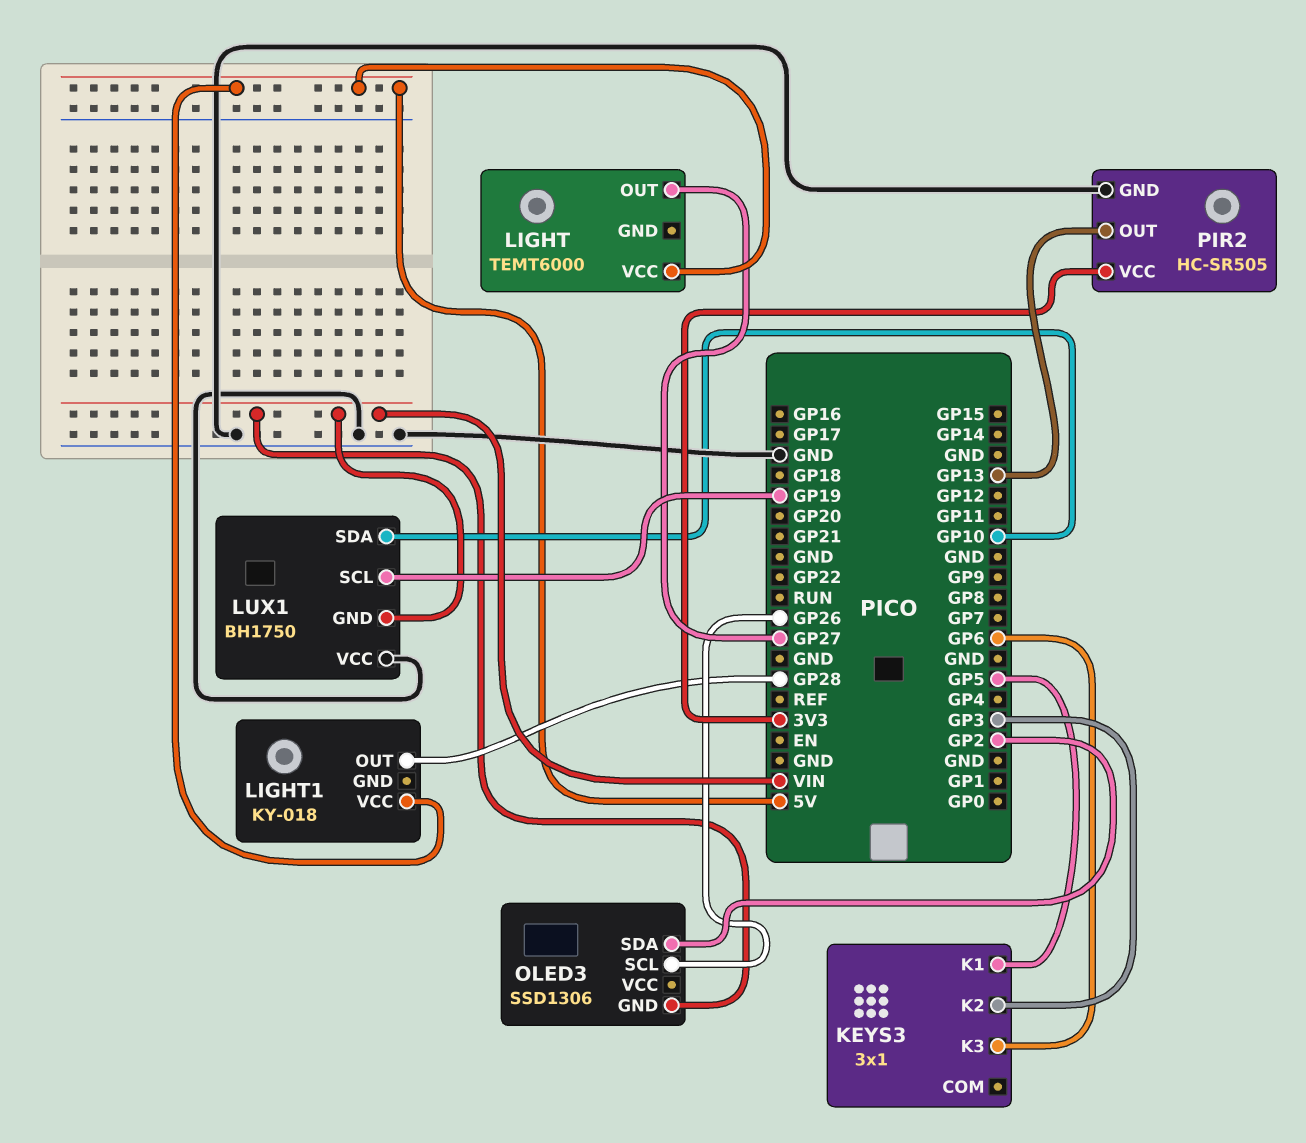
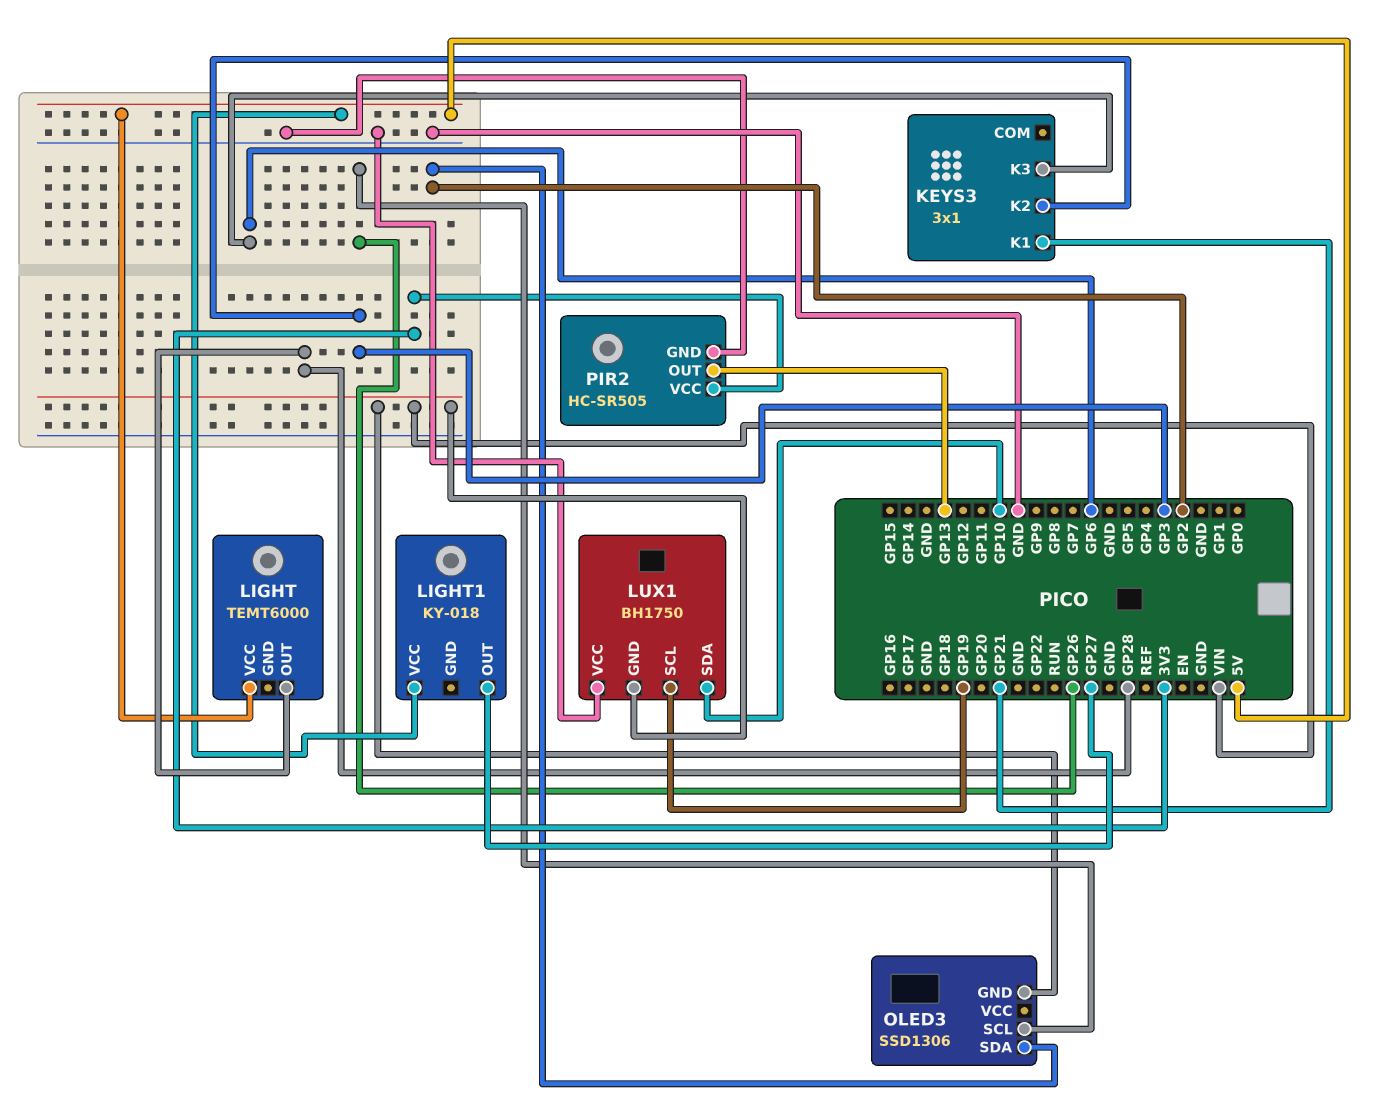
KEYS3 pin K1: GP5 -> GP21
LIGHT pin OUT: GP27 -> GP28
LIGHT1 pin OUT: GP28 -> GP27

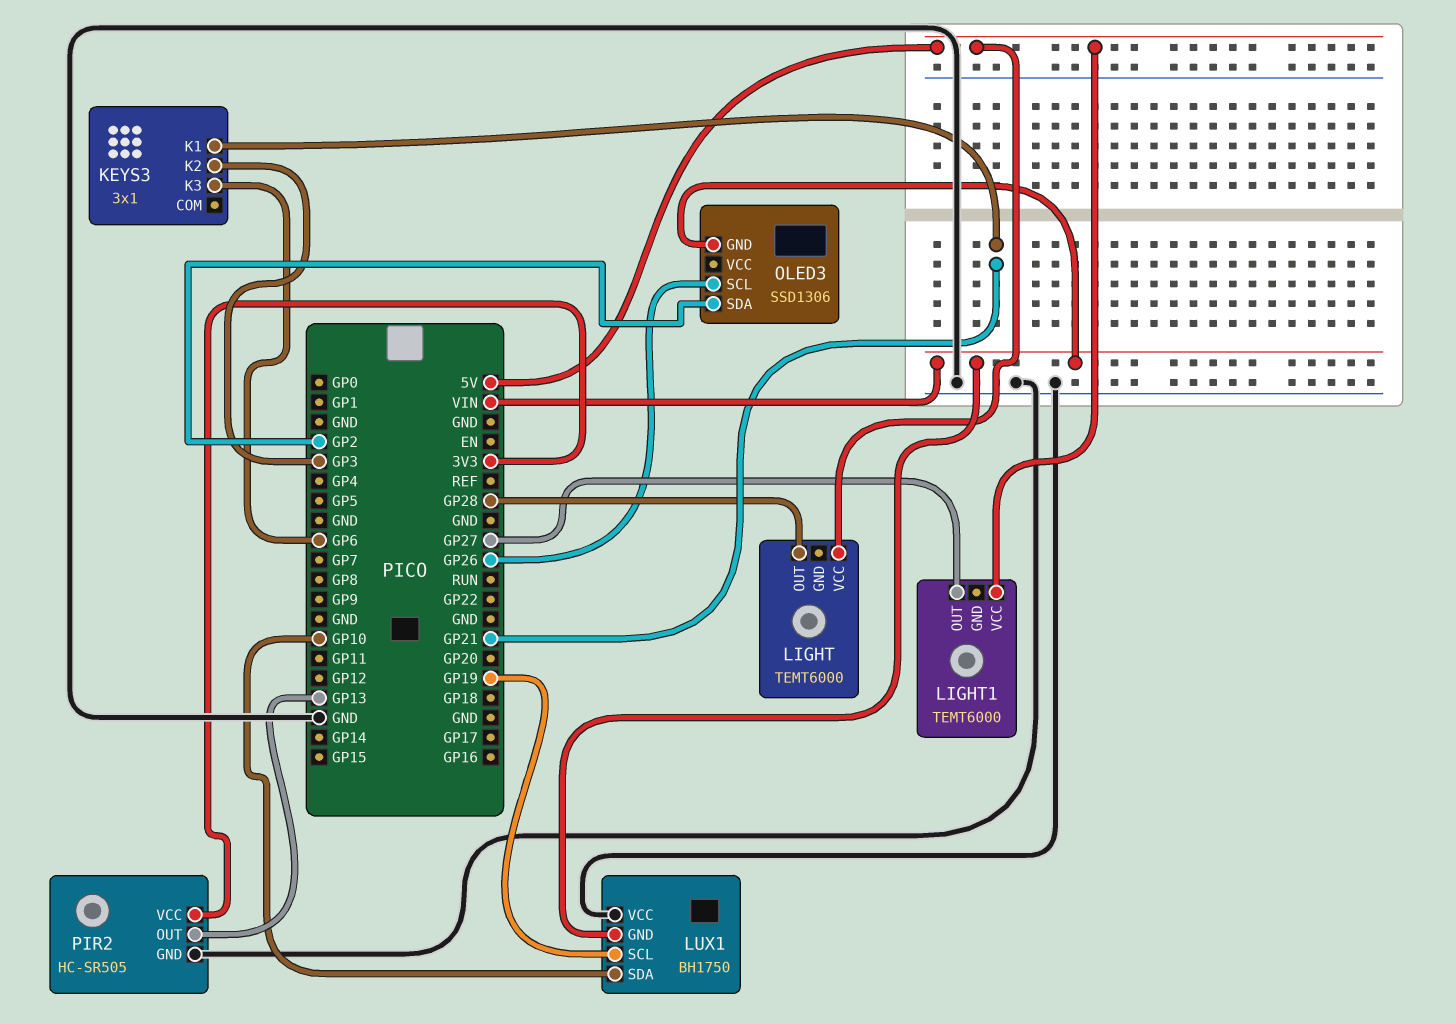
LIGHT1: KY-018 -> TEMT6000

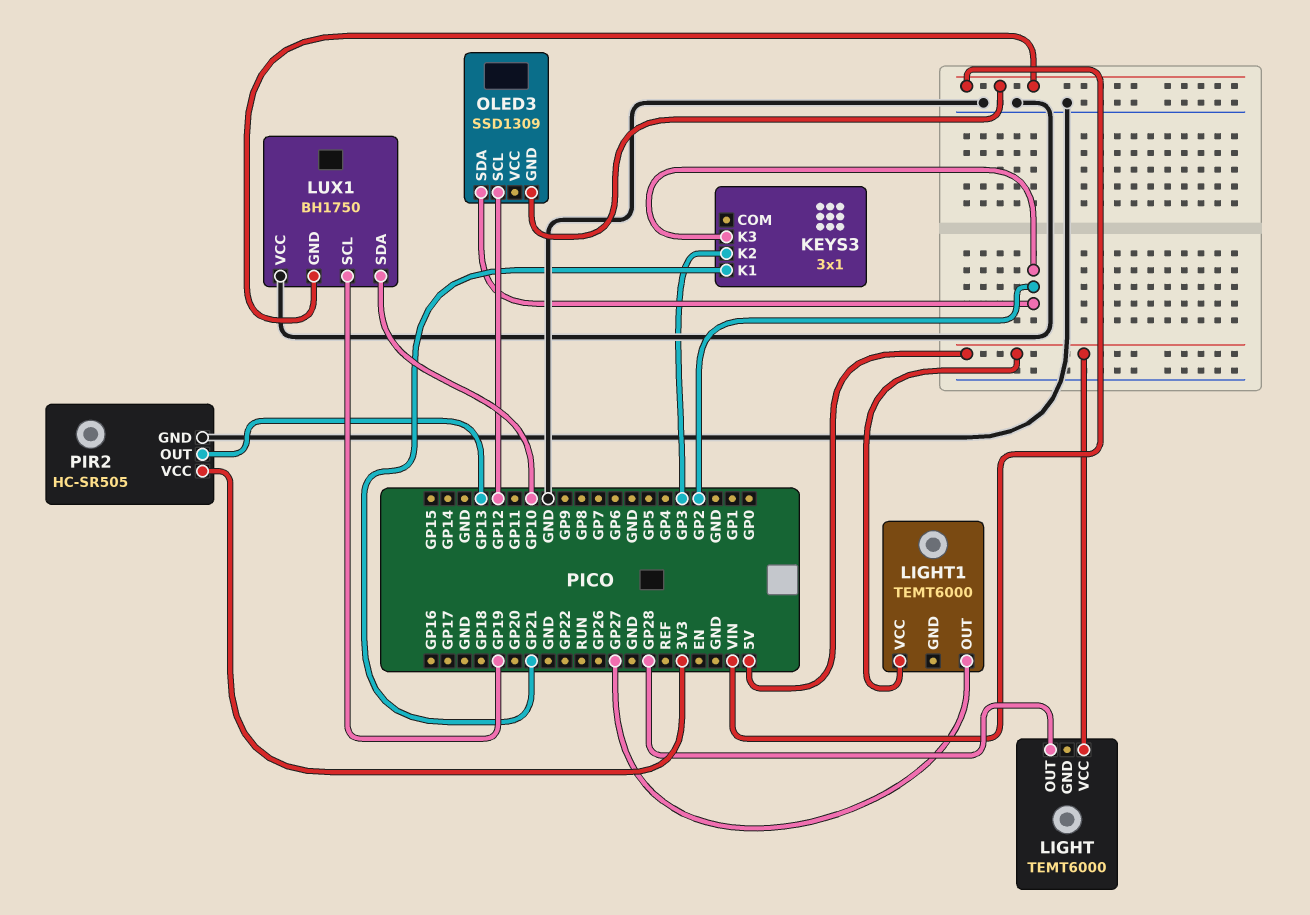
KEYS3 pin K3: GP6 -> GP2
OLED3: SSD1306 -> SSD1309
OLED3 pin SCL: GP26 -> GP12

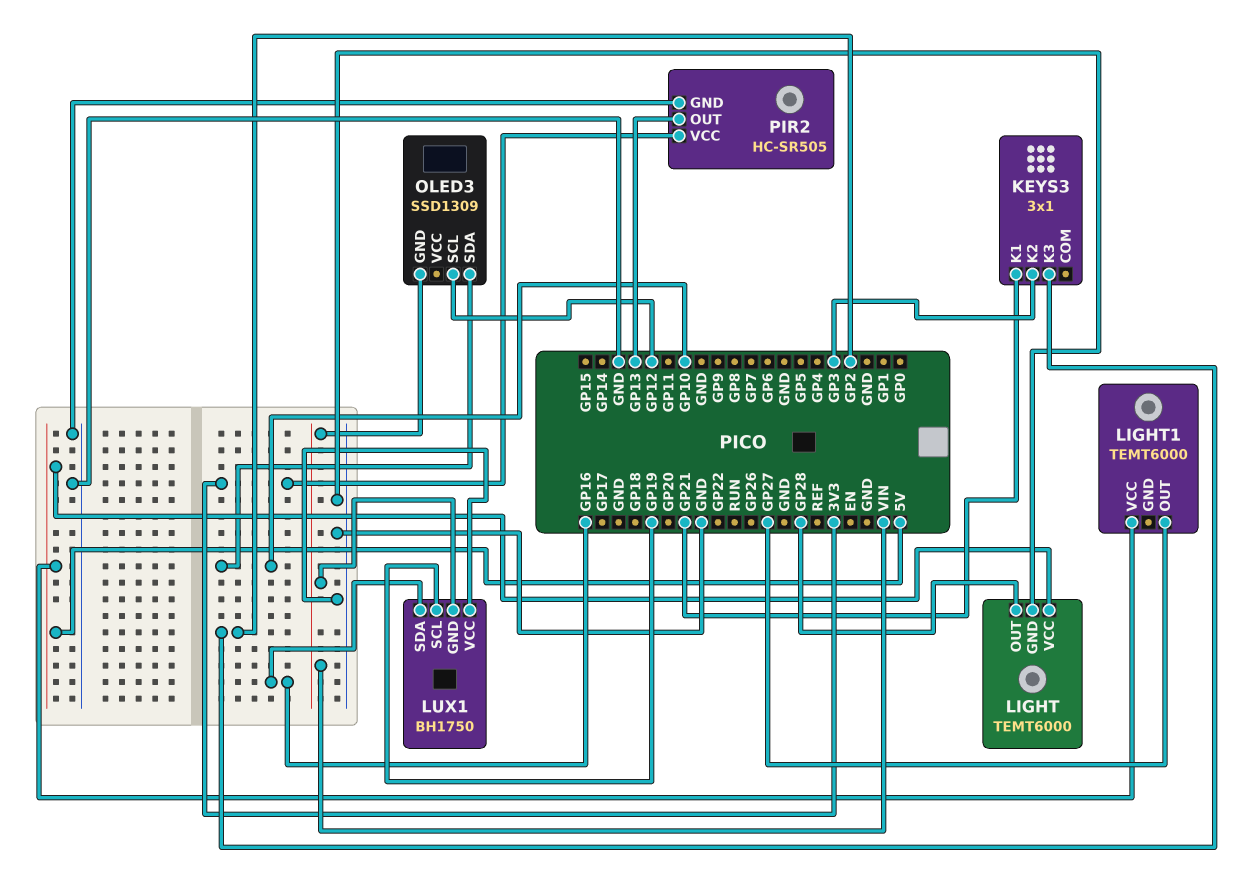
LIGHT pin GND: none -> GND
LUX1 pin SDA: GP10 -> GP16
OLED3 pin SDA: GP2 -> GP10

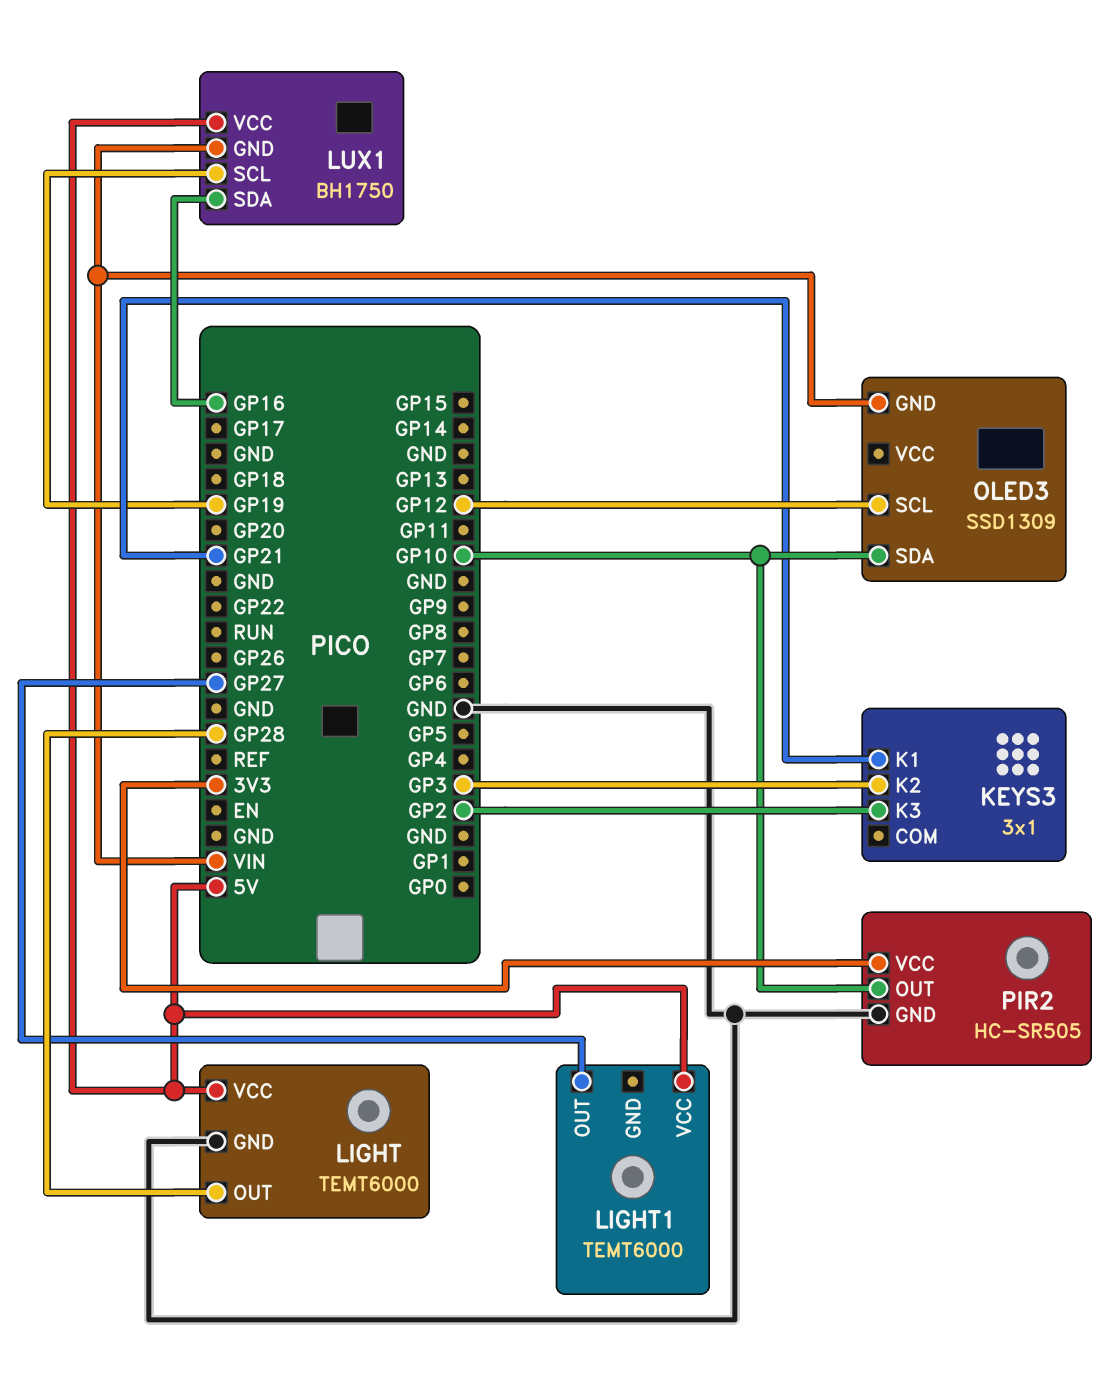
LUX1 pin VCC: GND -> 5V
PIR2 pin OUT: GP13 -> GP10

